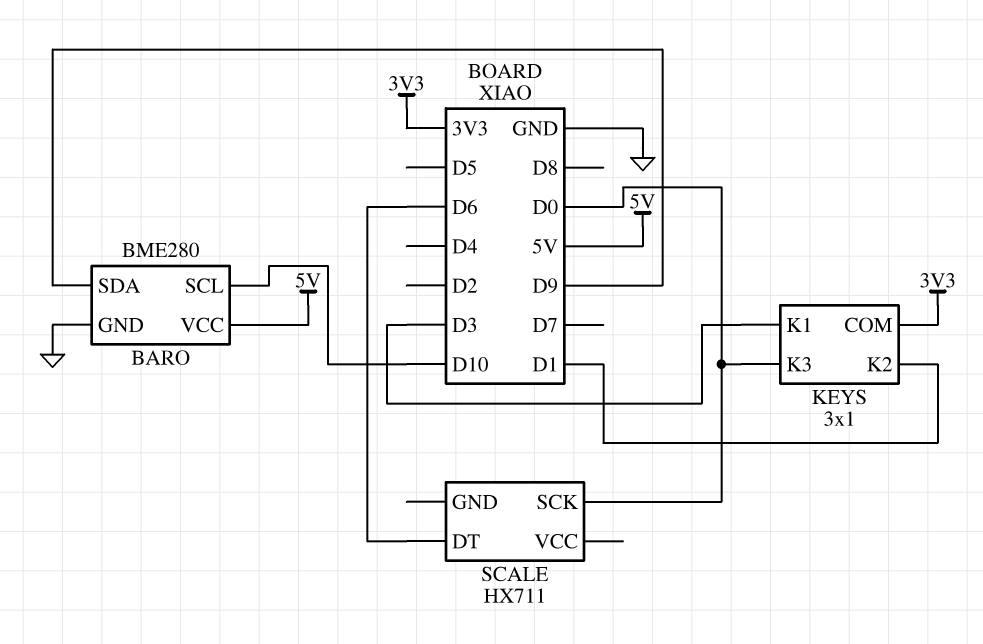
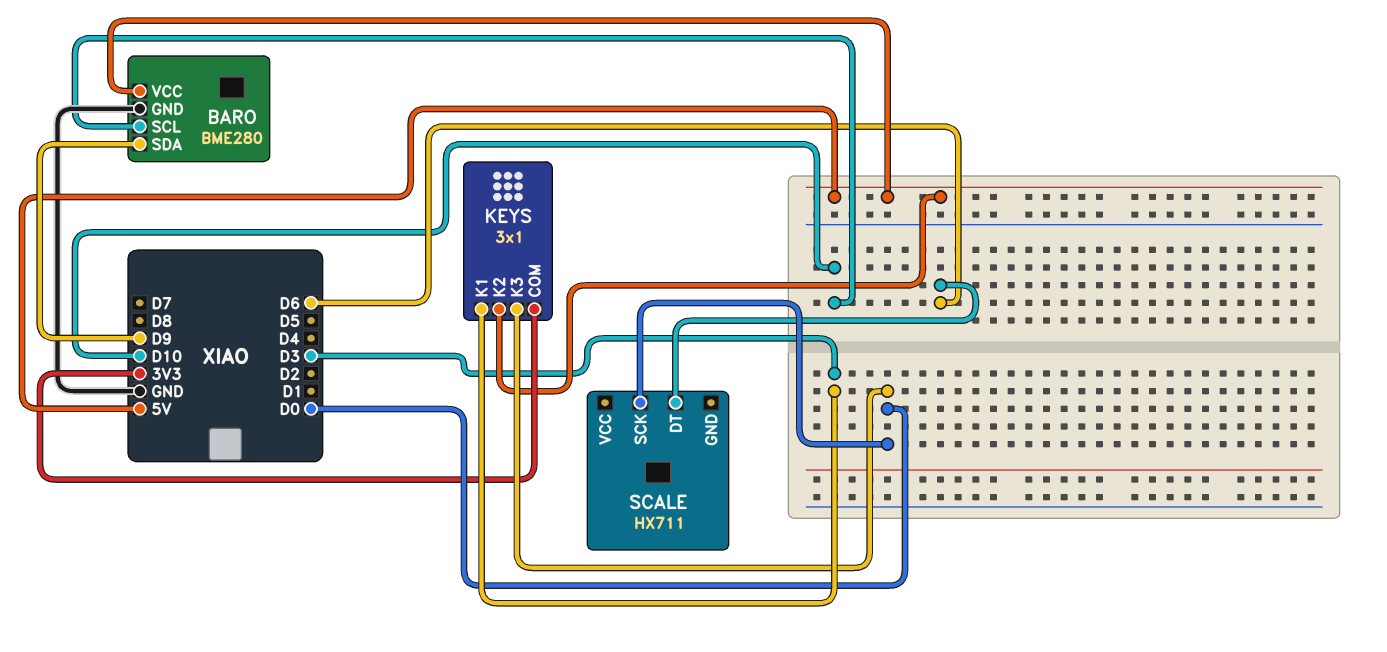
KEYS pin K2: D1 -> 5V

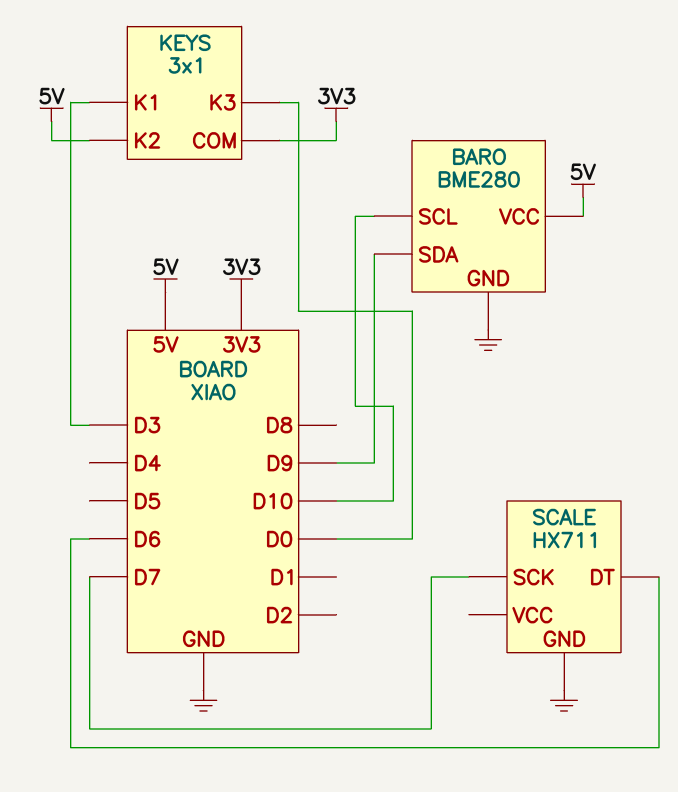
SCALE pin GND: none -> GND
SCALE pin SCK: D0 -> D7

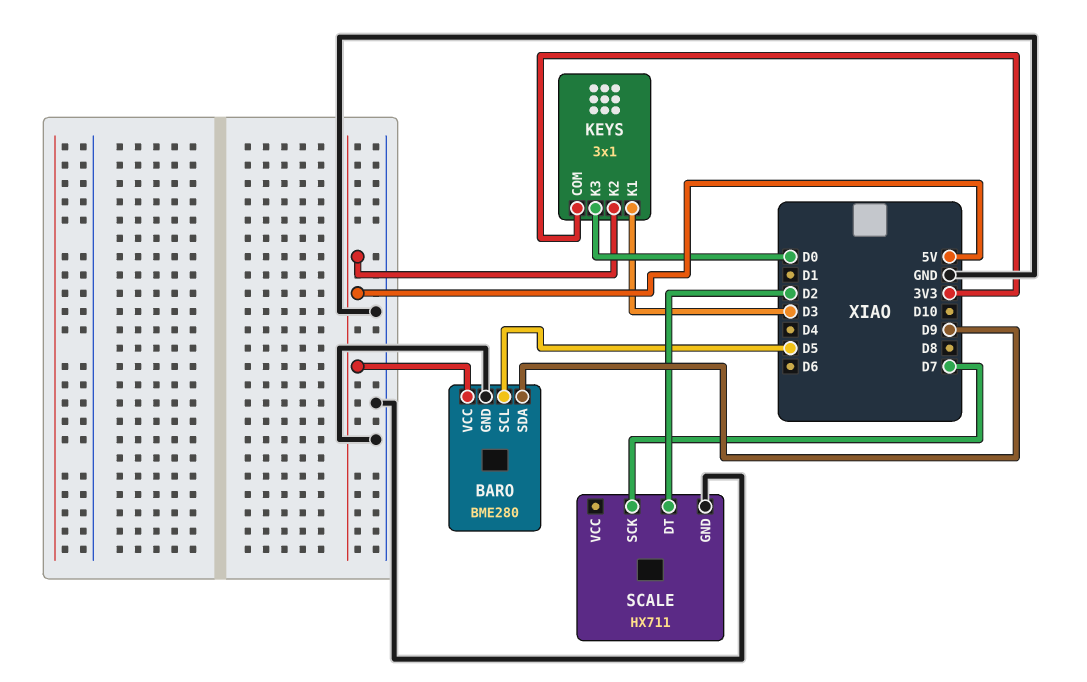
BARO pin SCL: D10 -> D5
SCALE pin DT: D6 -> D2

